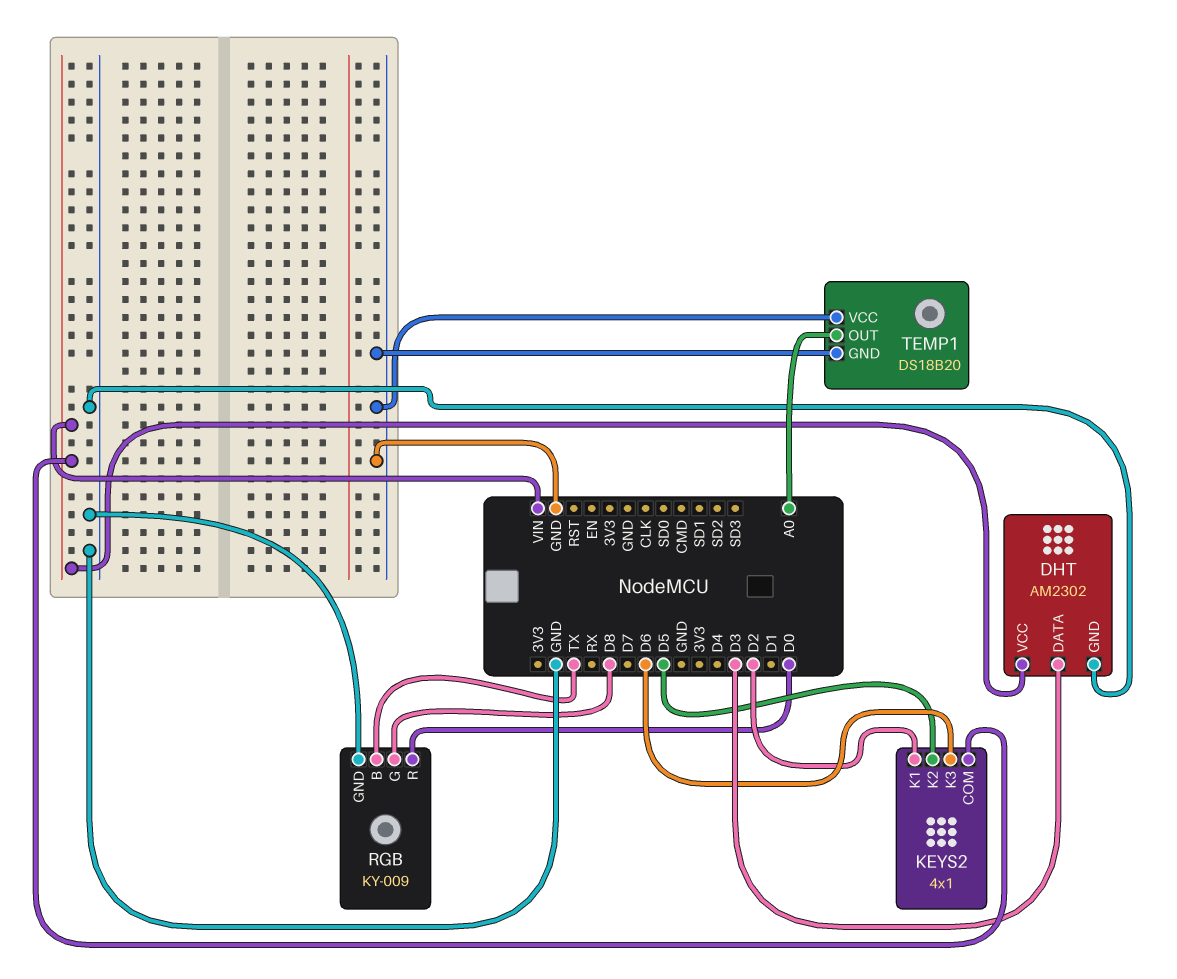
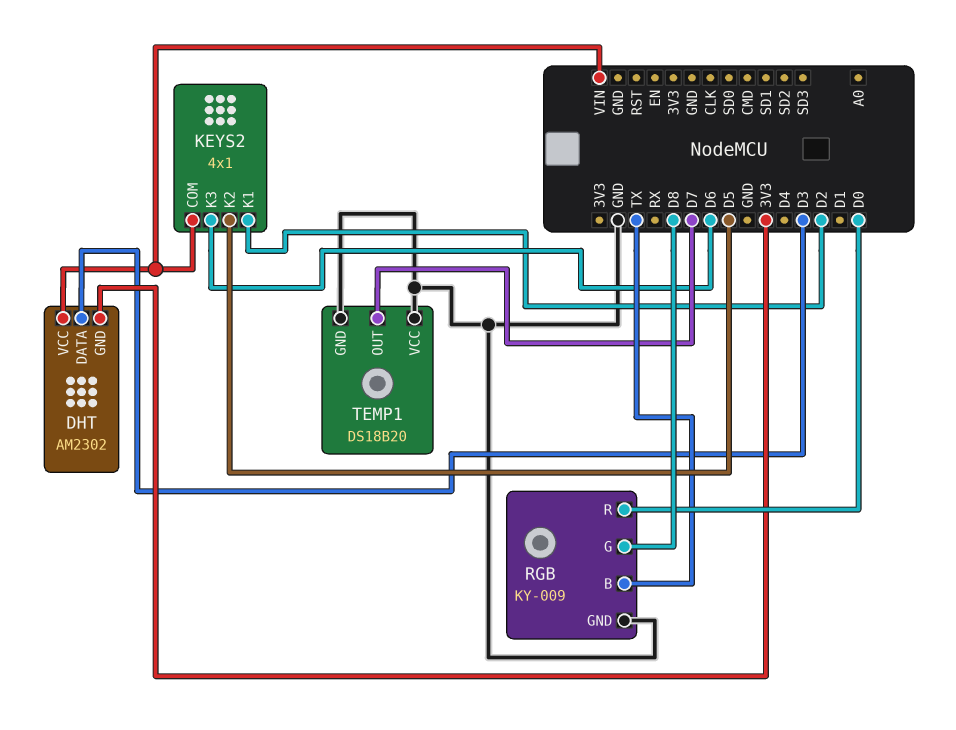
DHT pin GND: GND -> 3V3
TEMP1 pin OUT: A0 -> D7

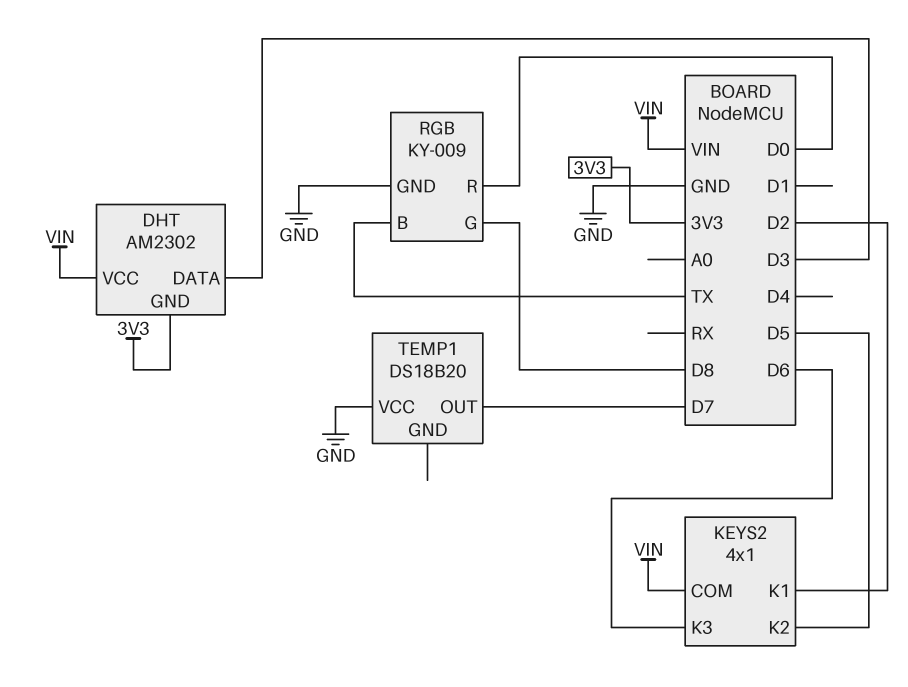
TEMP1 pin GND: GND -> none

